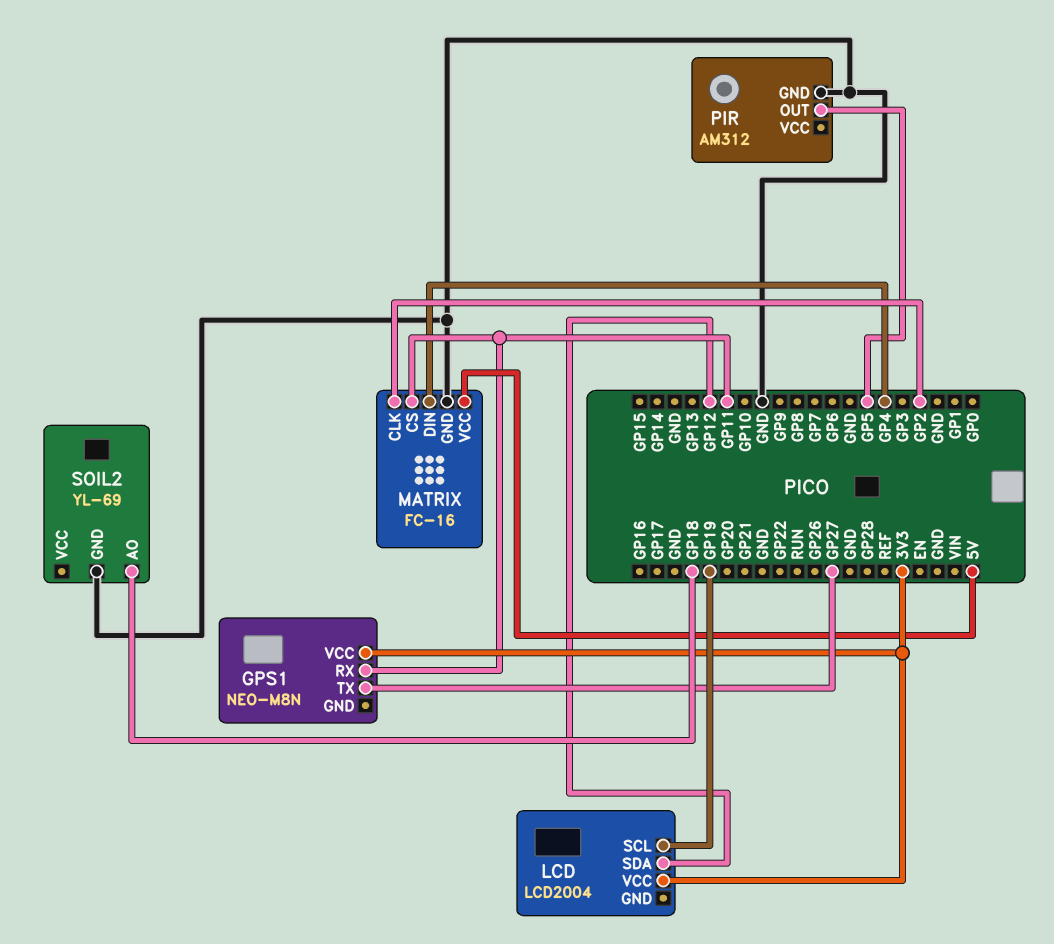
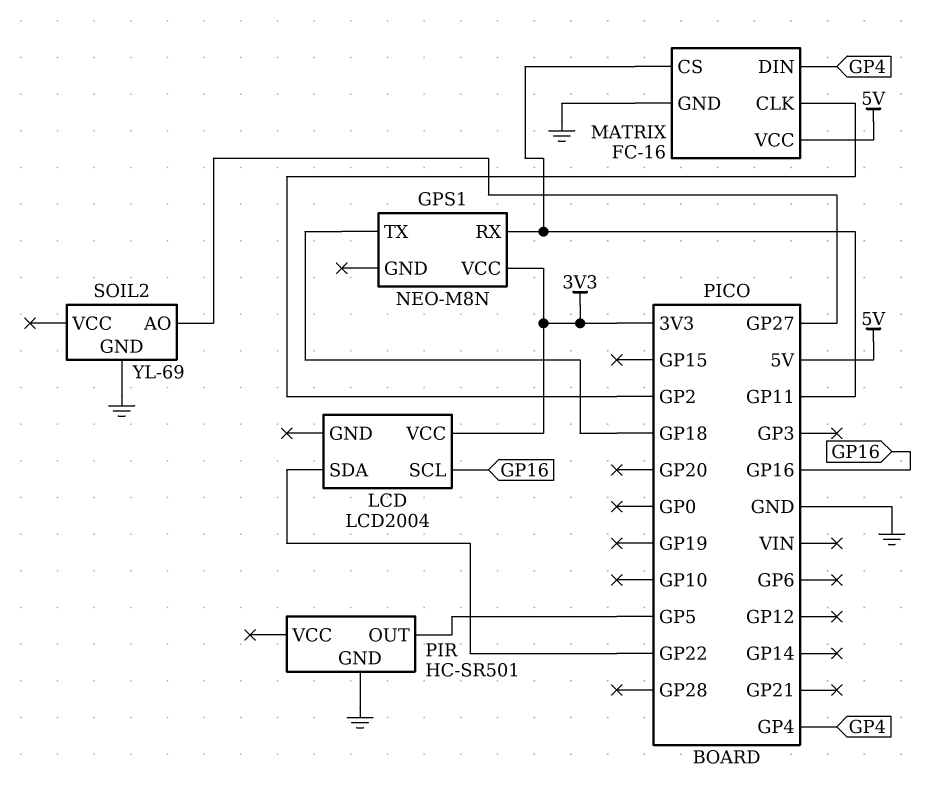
GPS1 pin TX: GP27 -> GP18
LCD pin SCL: GP19 -> GP16
LCD pin SDA: GP12 -> GP22
PIR: AM312 -> HC-SR501
SOIL2 pin AO: GP18 -> GP27

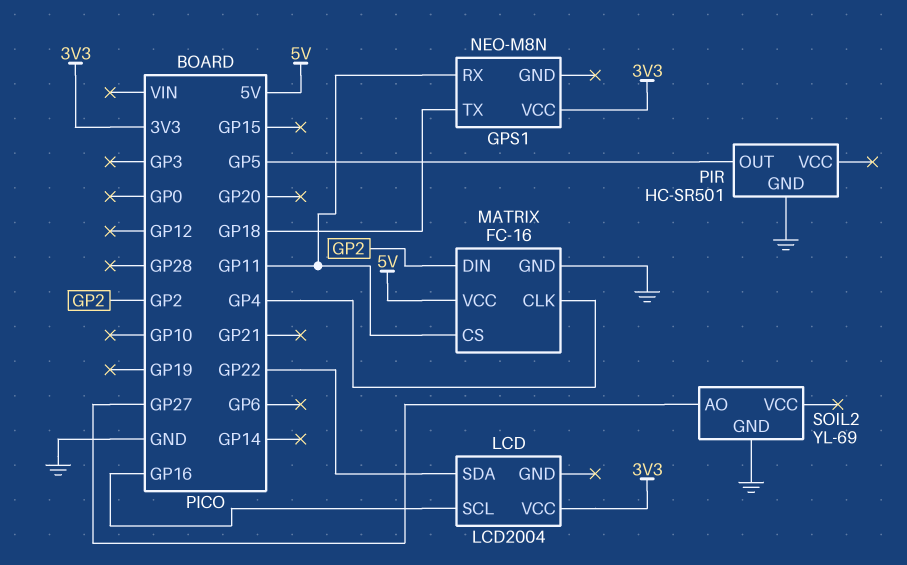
MATRIX pin CLK: GP2 -> GP4
MATRIX pin DIN: GP4 -> GP2

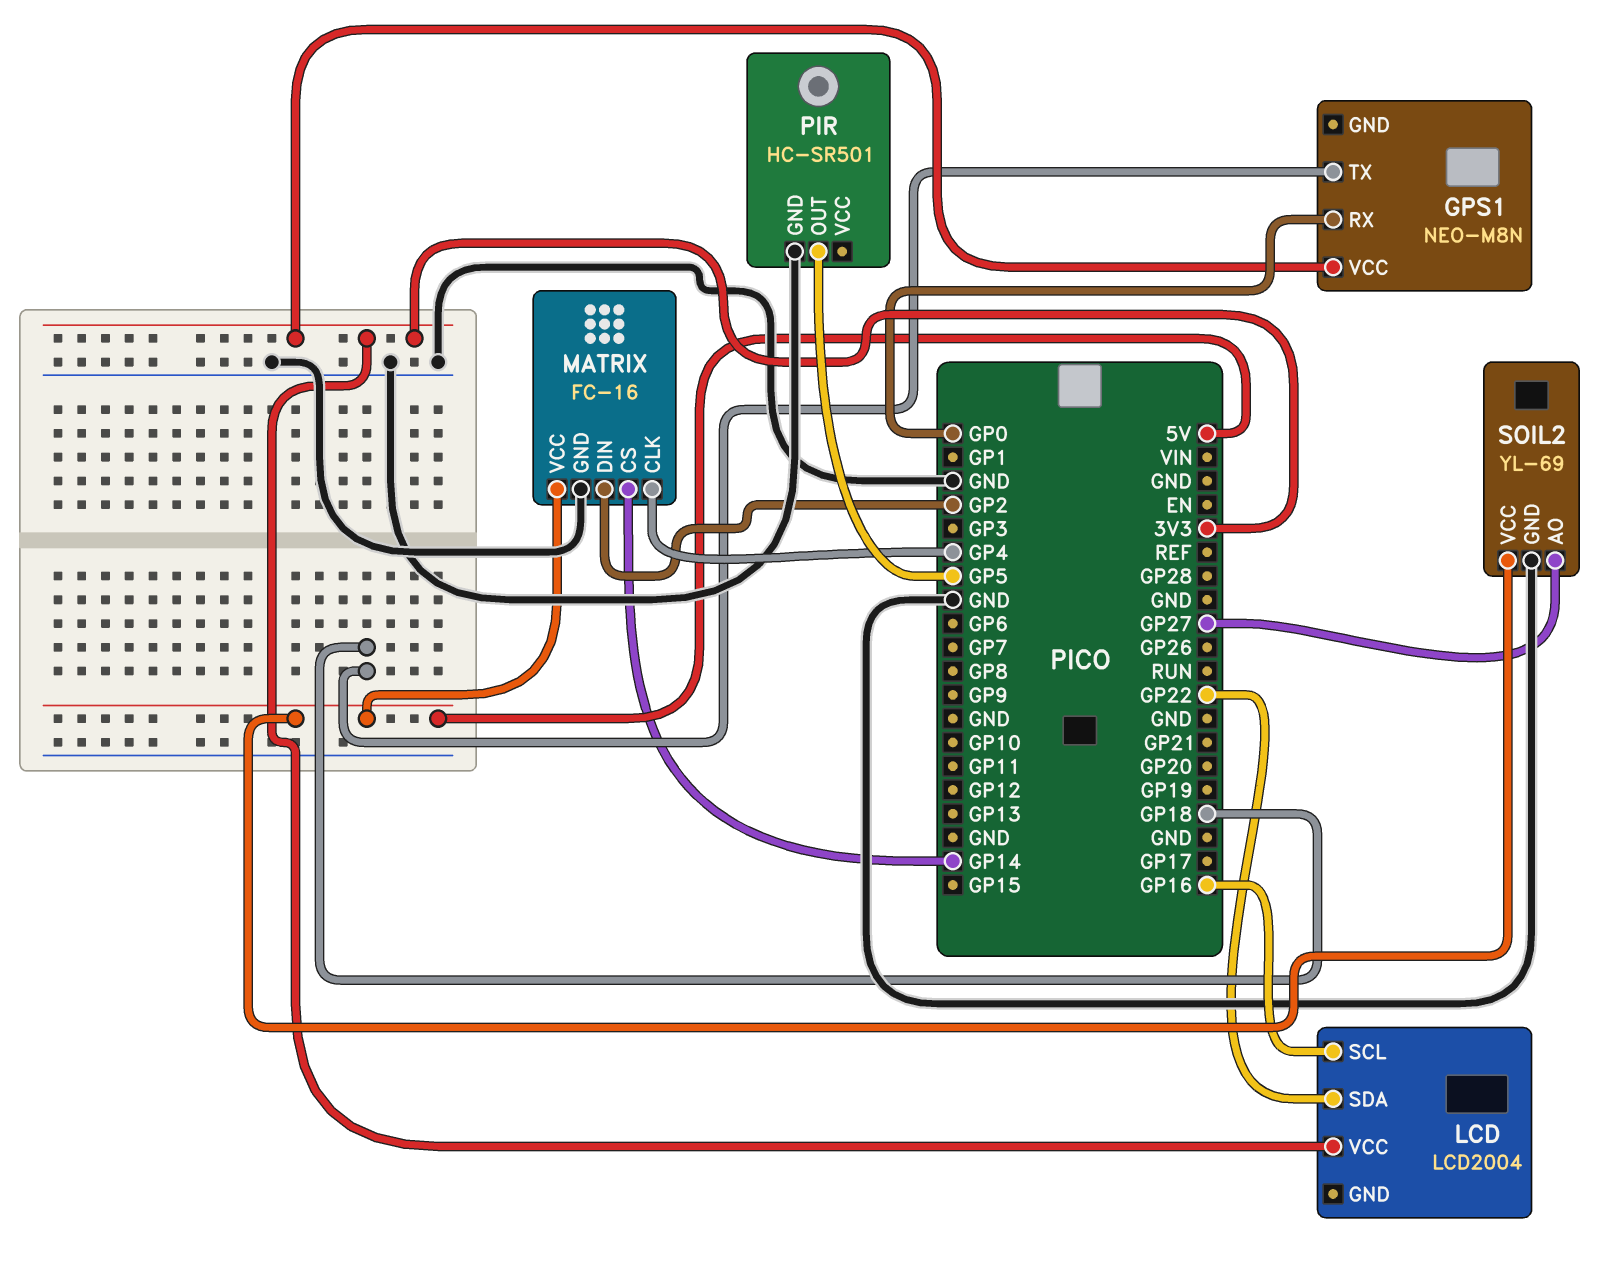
GPS1 pin RX: GP11 -> GP0
MATRIX pin CS: GP11 -> GP14
SOIL2 pin VCC: none -> 5V

